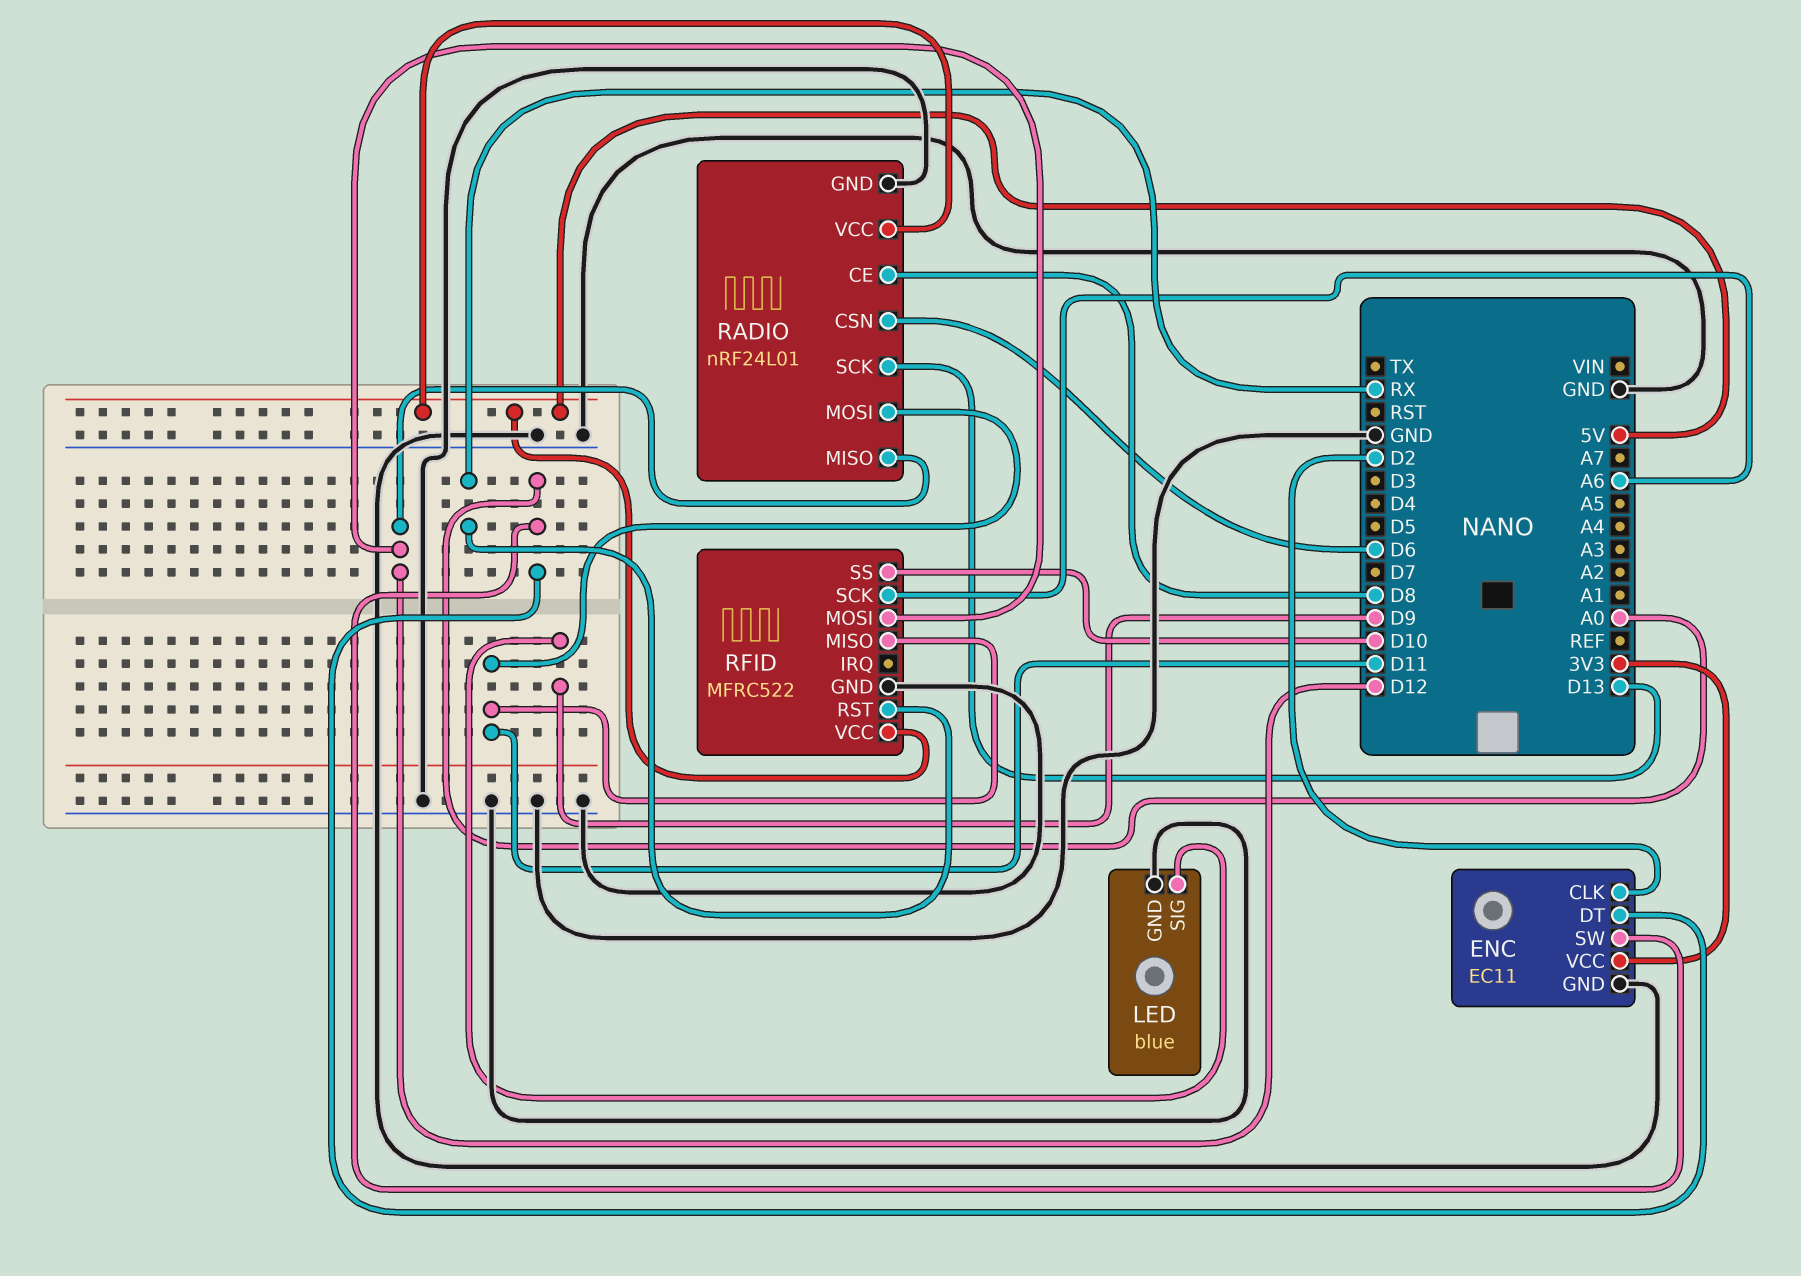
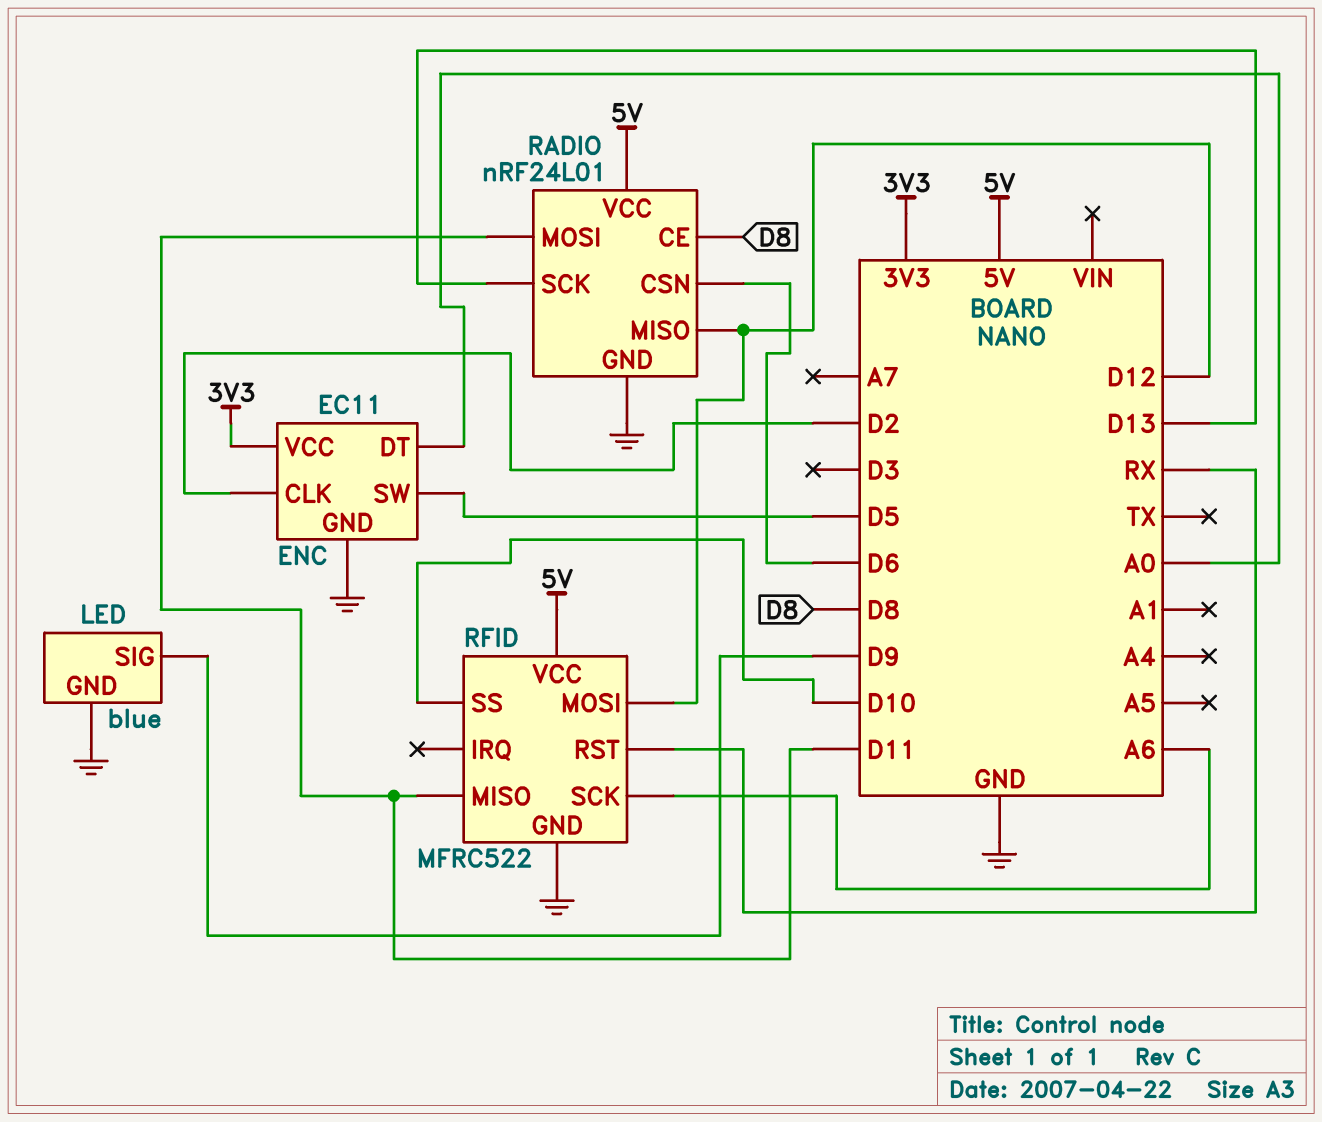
ENC pin SW: A0 -> D5

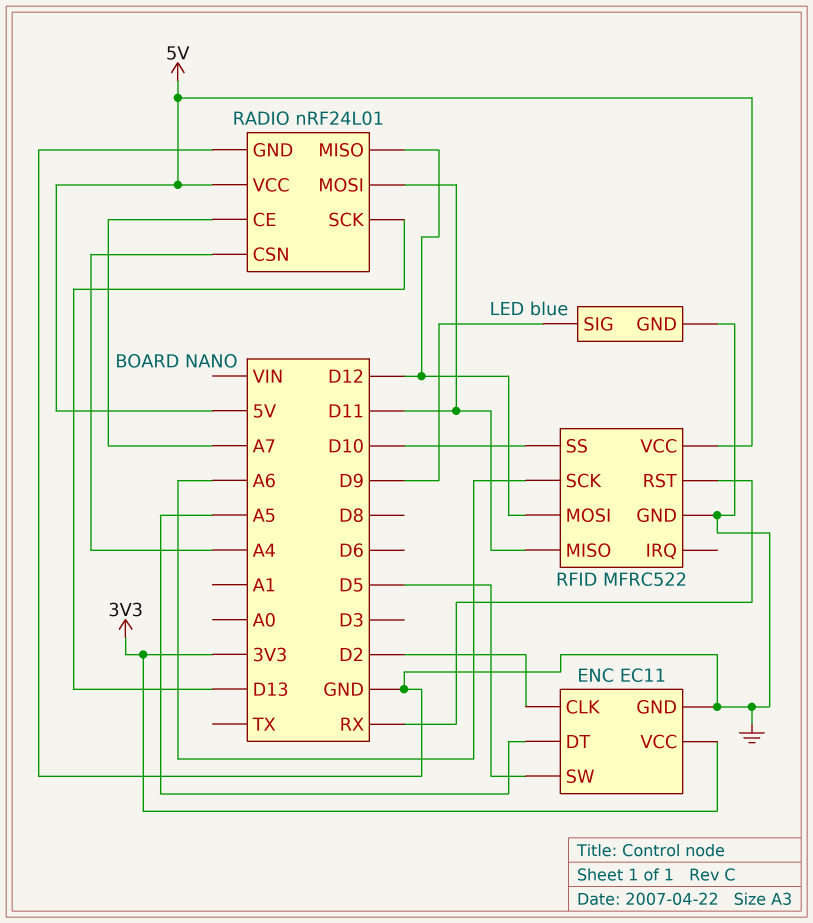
ENC pin DT: A0 -> A5
RADIO pin CE: D8 -> A7
RADIO pin CSN: D6 -> A4

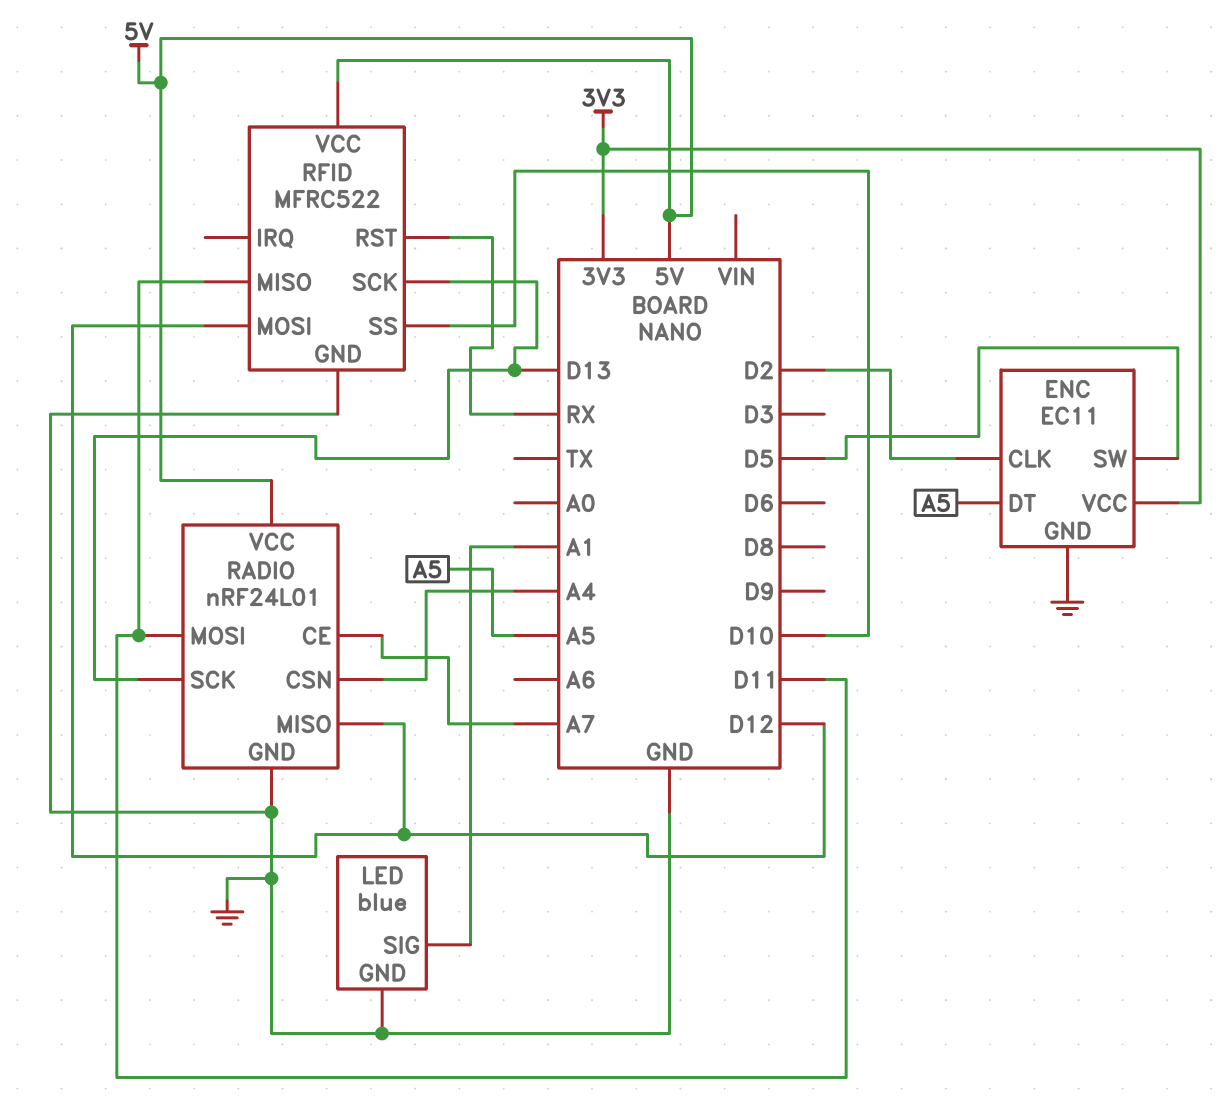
LED pin SIG: D9 -> A1
RFID pin SCK: A6 -> D13

